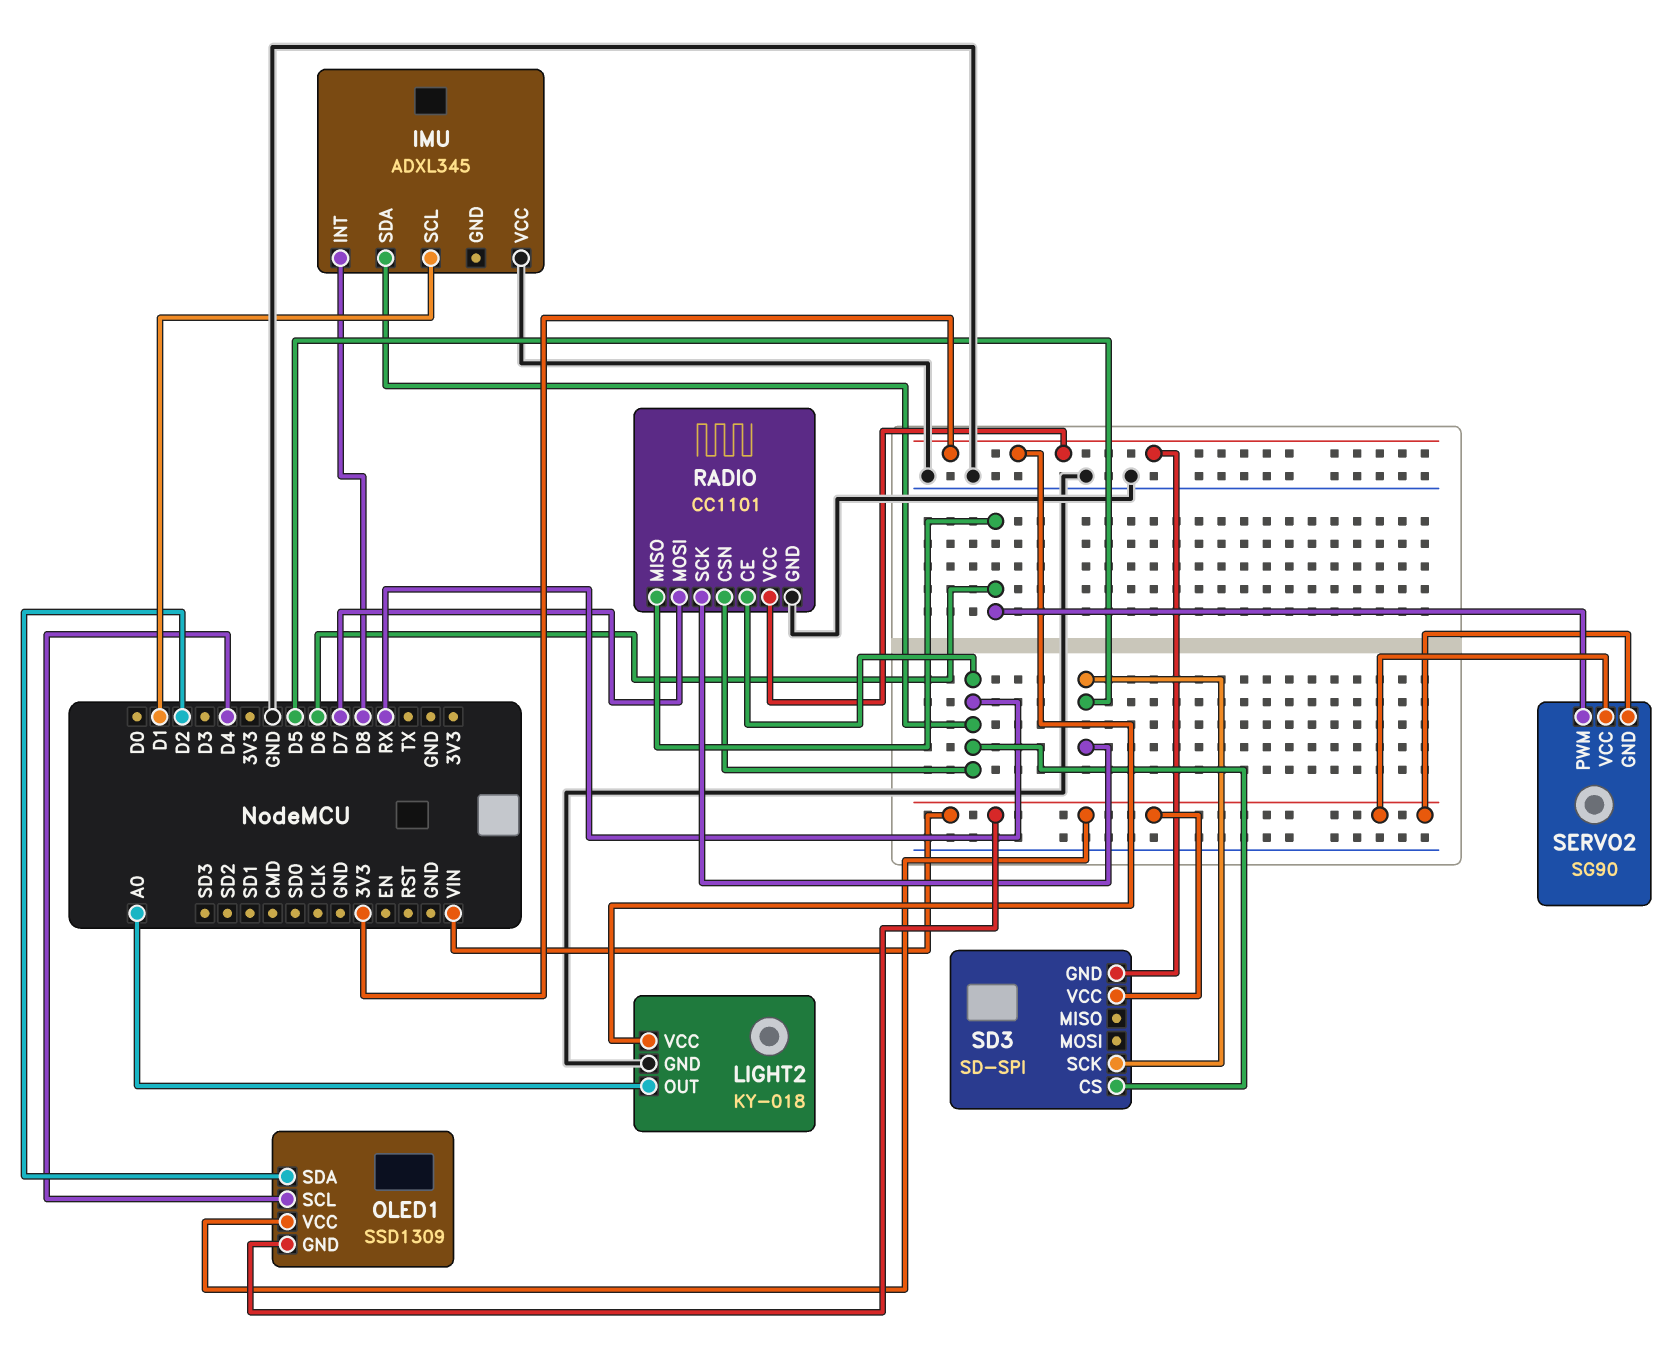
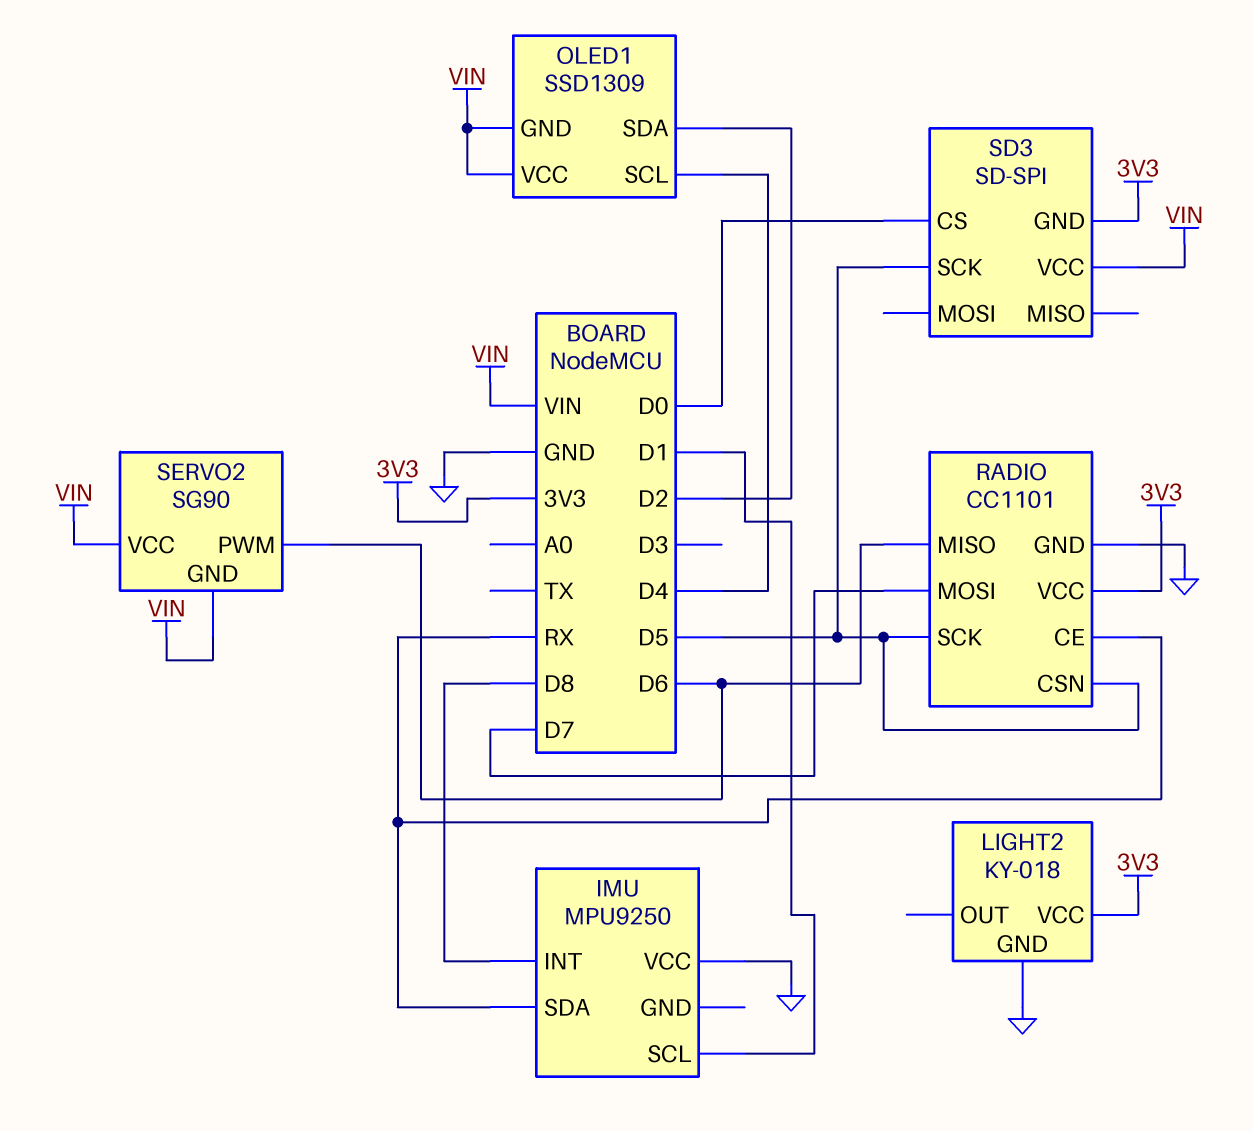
IMU: ADXL345 -> MPU9250
LIGHT2 pin OUT: A0 -> none
RADIO pin CSN: RX -> D5
SD3 pin CS: RX -> D0

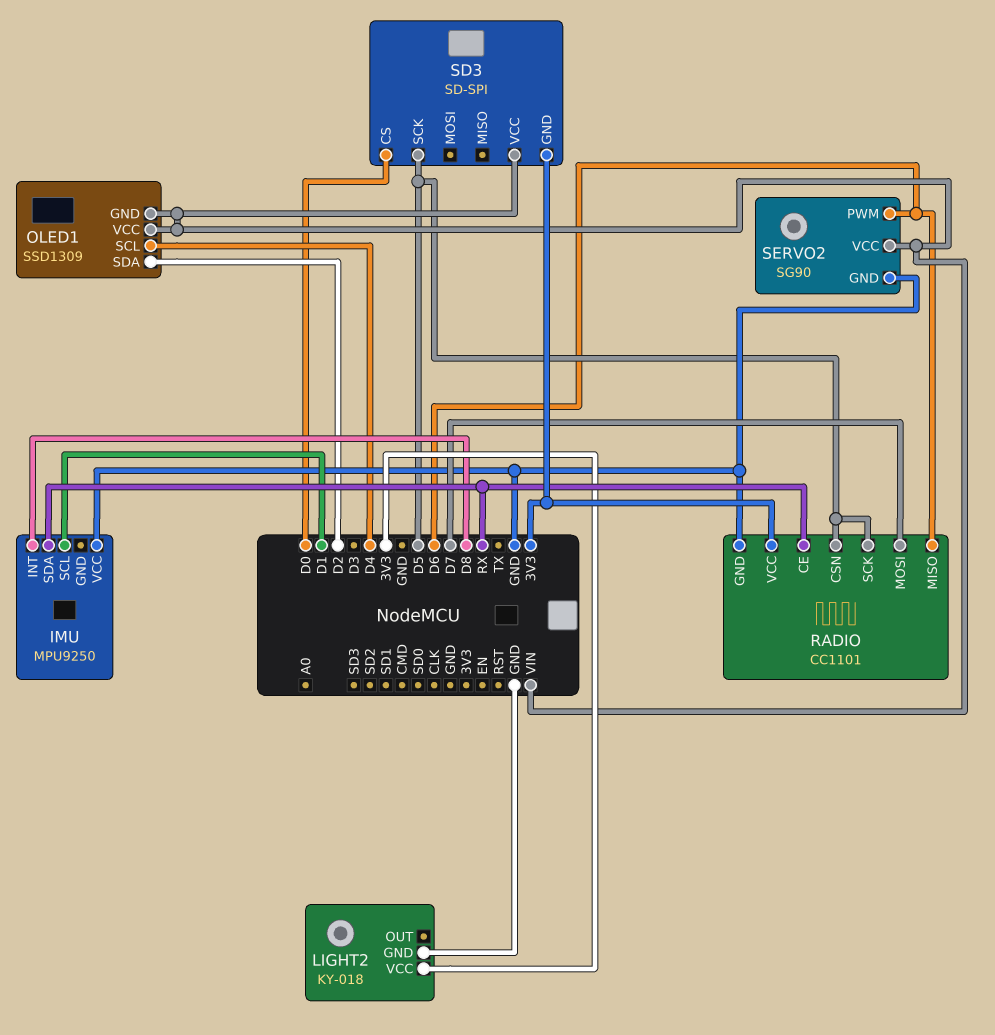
SERVO2 pin GND: VIN -> GND

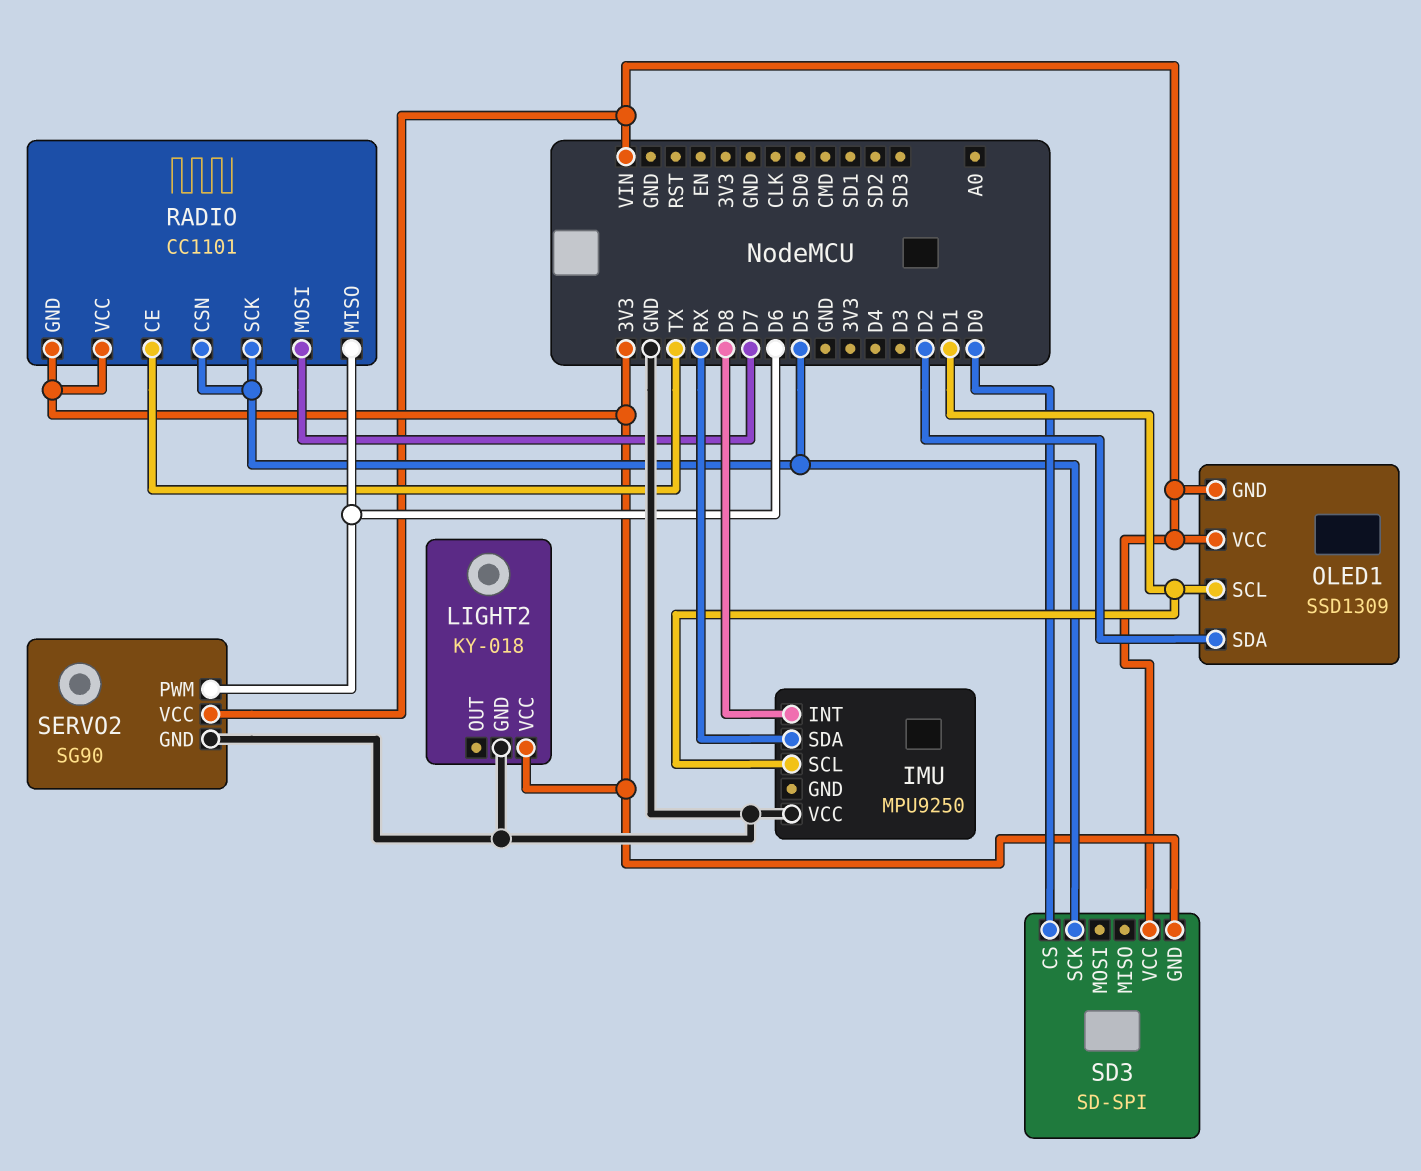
OLED1 pin SCL: D4 -> D1
RADIO pin CE: RX -> TX
RADIO pin GND: GND -> 3V3

